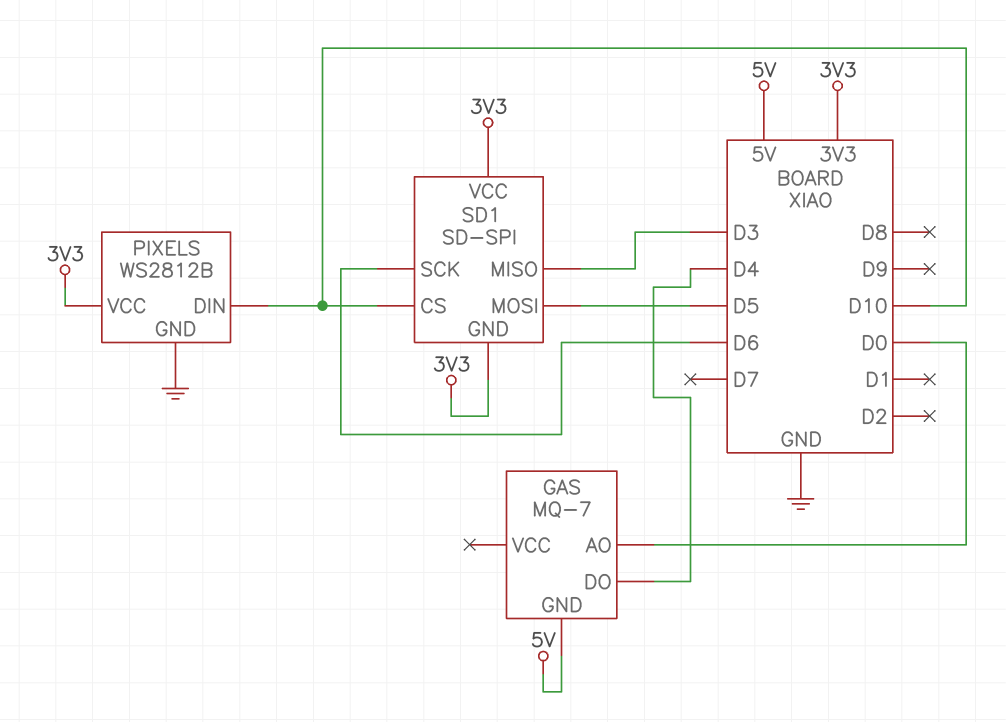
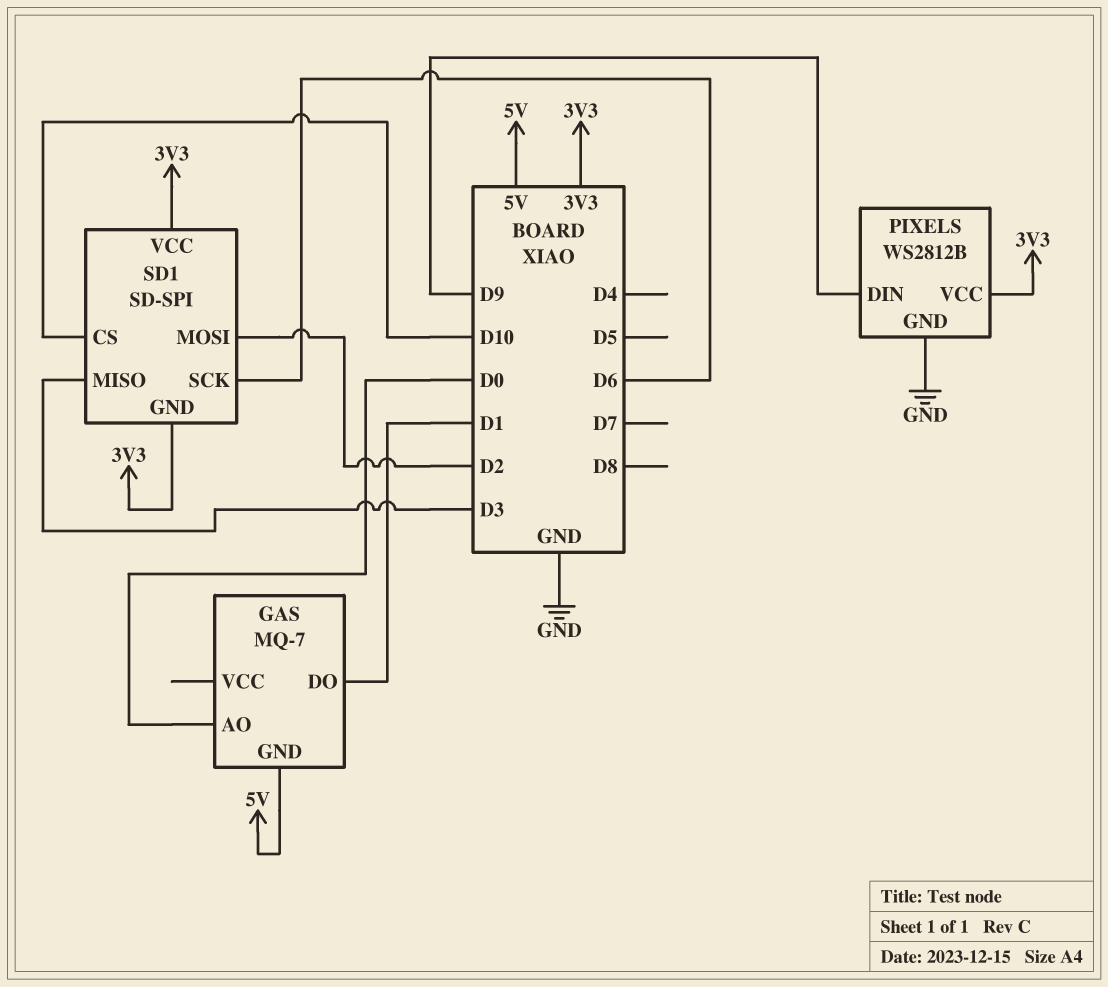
GAS pin DO: D4 -> D1
PIXELS pin DIN: D10 -> D9
SD1 pin MOSI: D5 -> D2

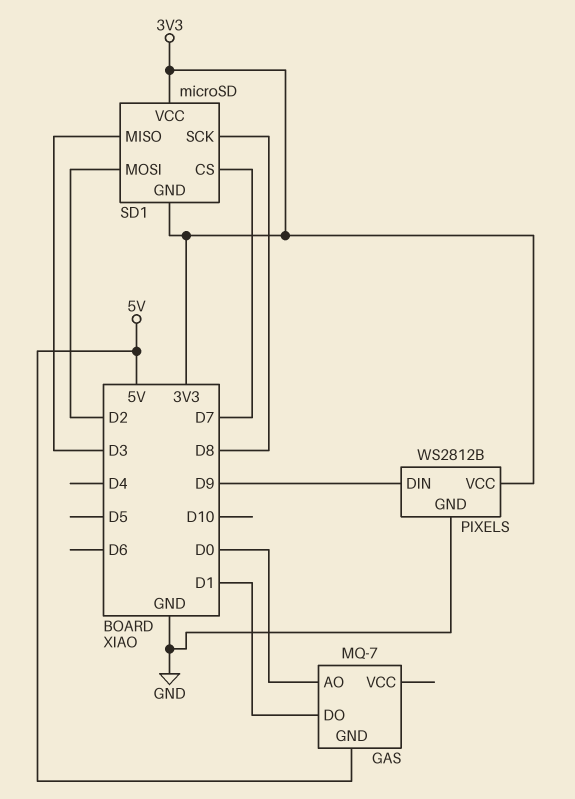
SD1: SD-SPI -> microSD
SD1 pin CS: D10 -> D7
SD1 pin SCK: D6 -> D8

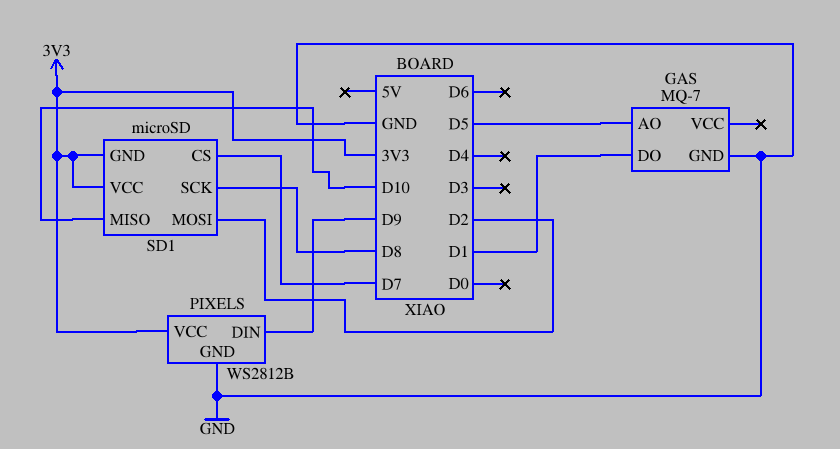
GAS pin AO: D0 -> D5
GAS pin GND: 5V -> GND
SD1 pin MISO: D3 -> D10

